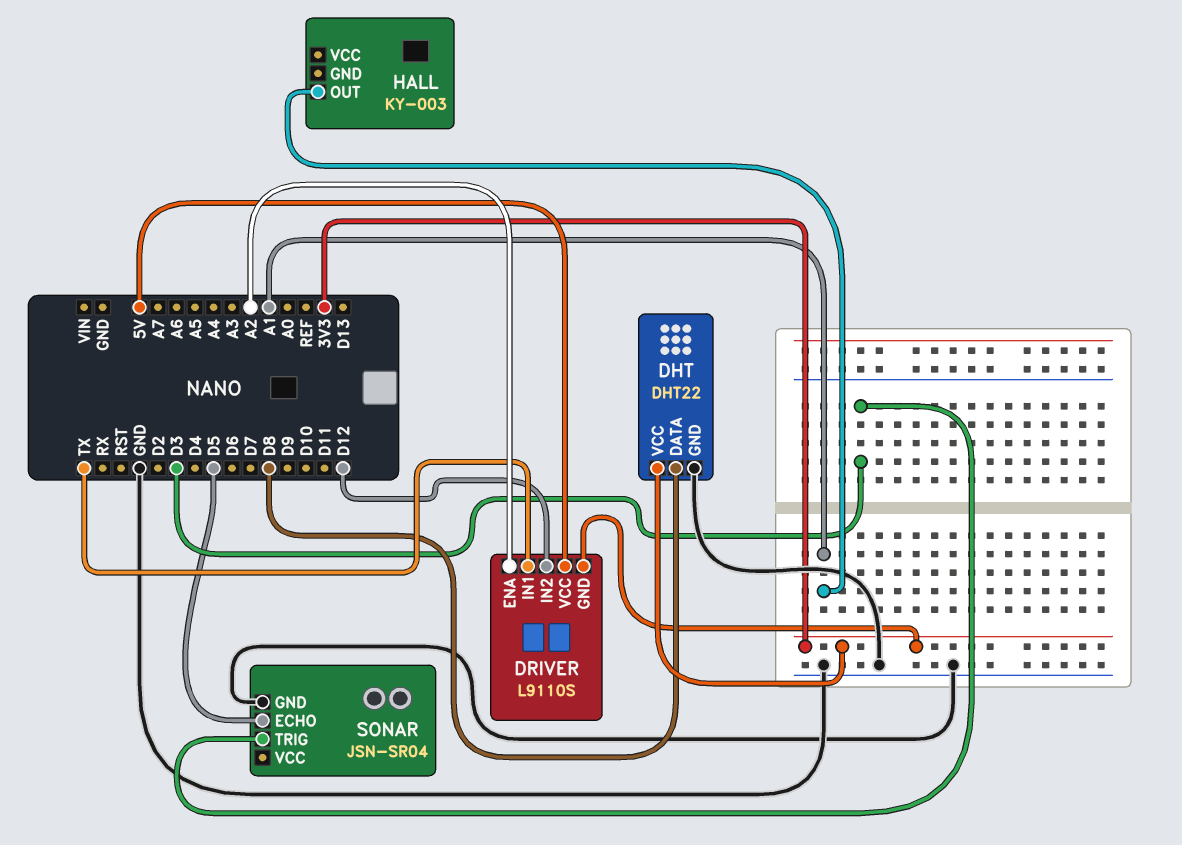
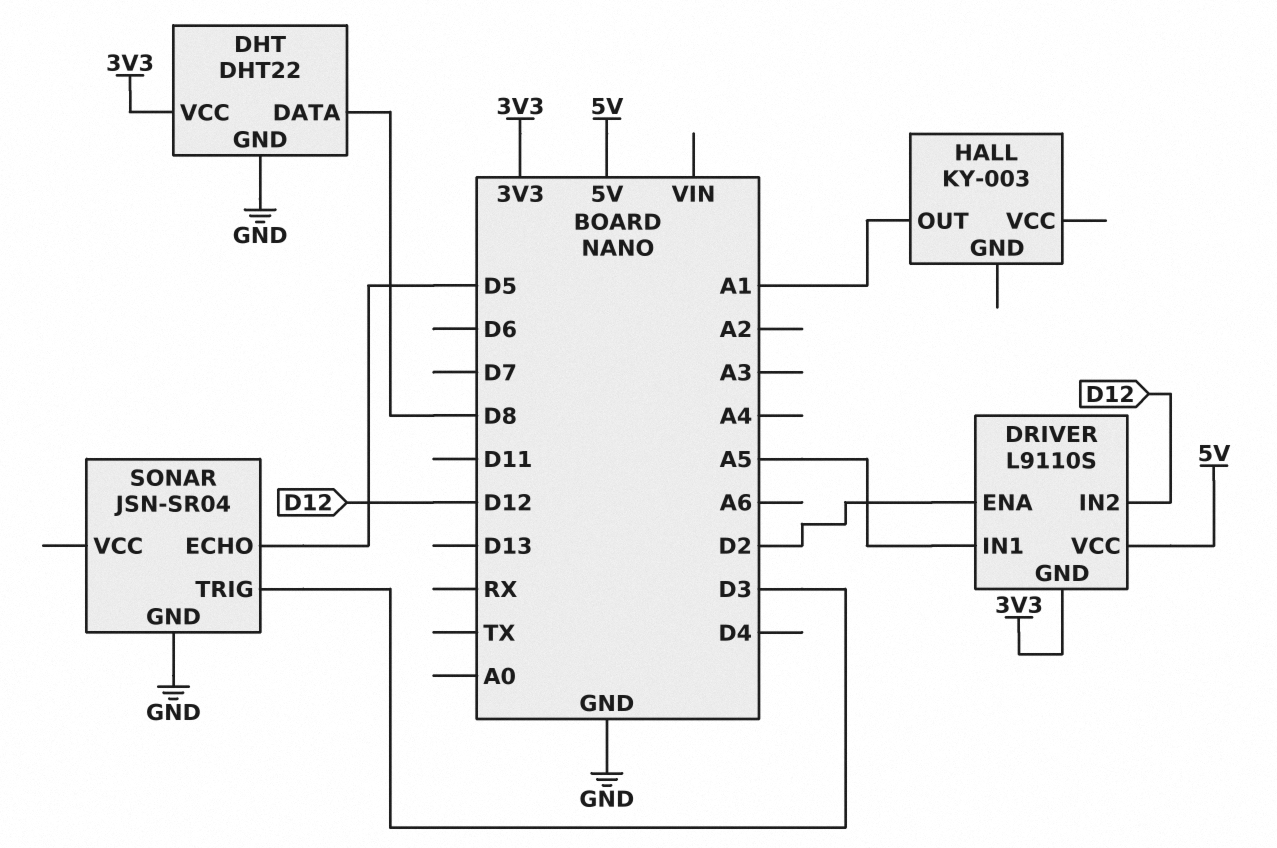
DRIVER pin ENA: A2 -> D2
DRIVER pin IN1: TX -> A5

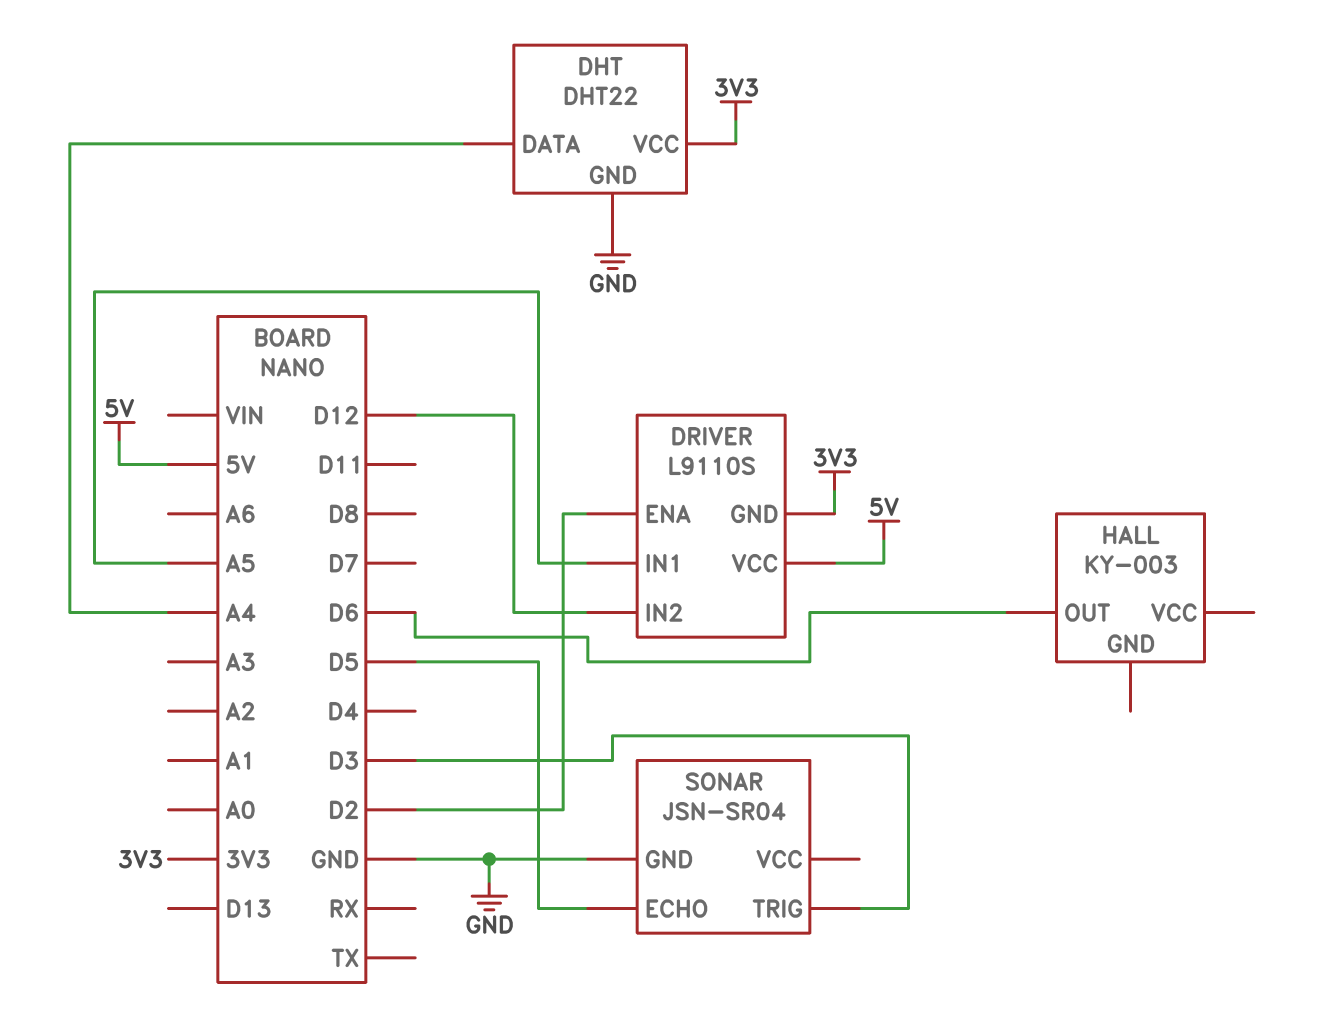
DHT pin DATA: D8 -> A4
HALL pin OUT: A1 -> D6

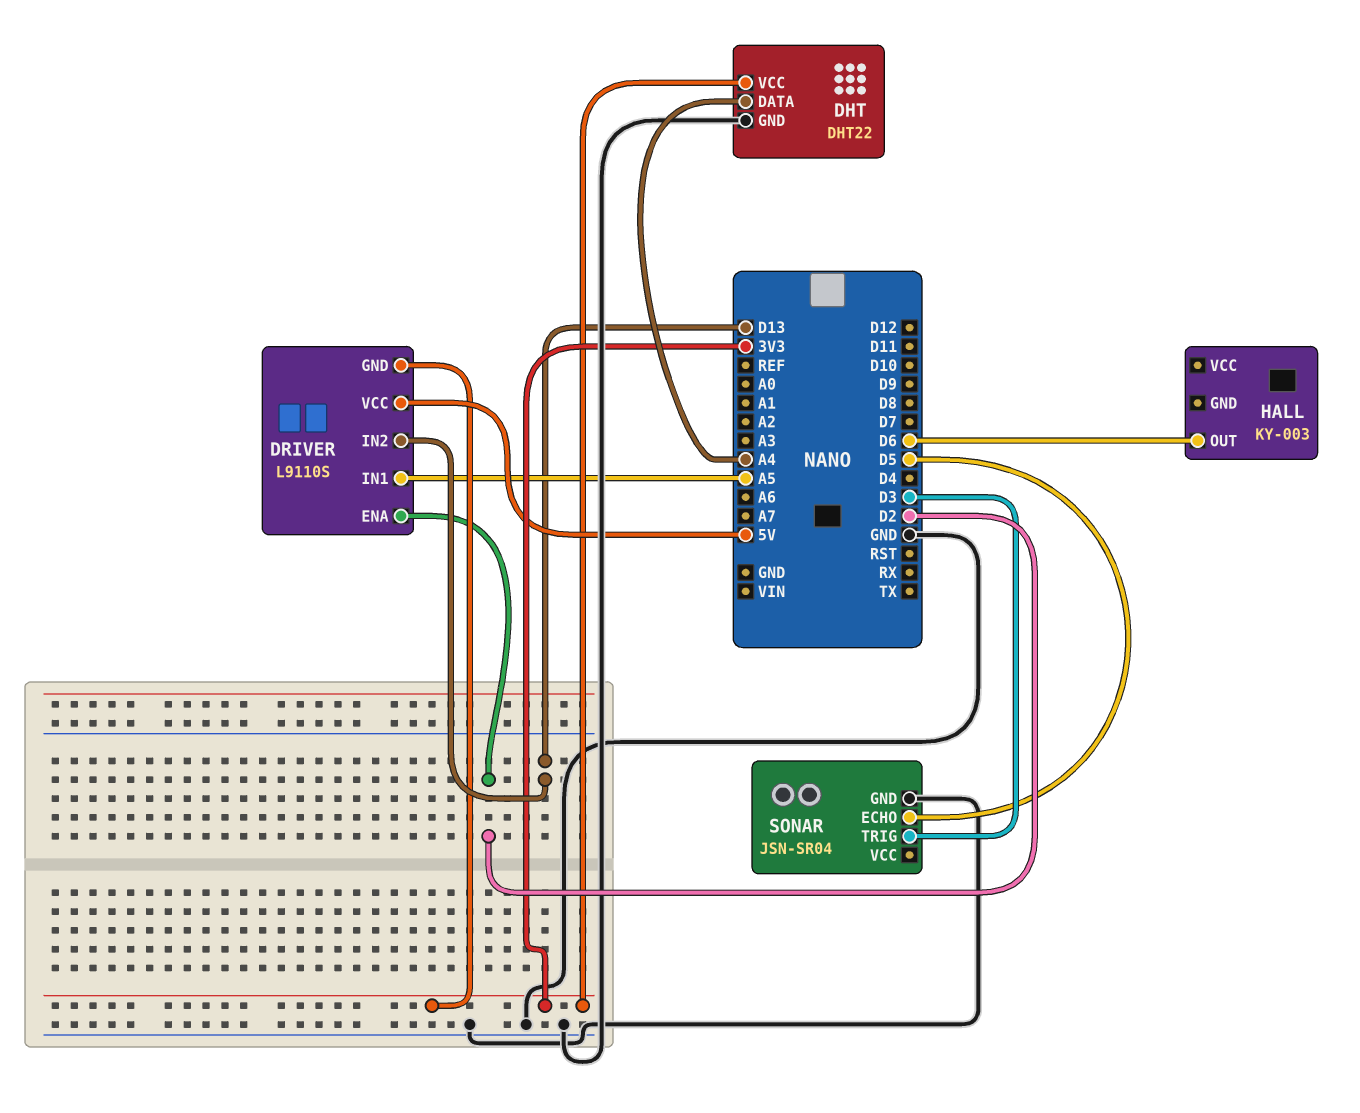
DRIVER pin IN2: D12 -> D13

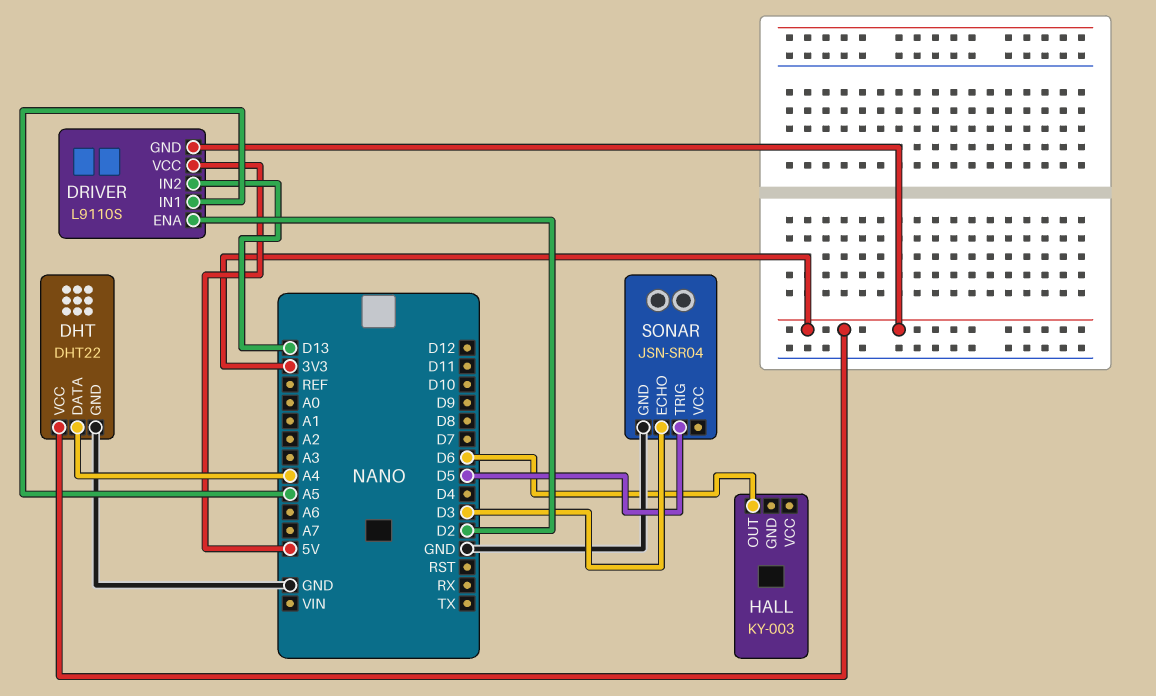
SONAR pin ECHO: D5 -> D3
SONAR pin TRIG: D3 -> D5

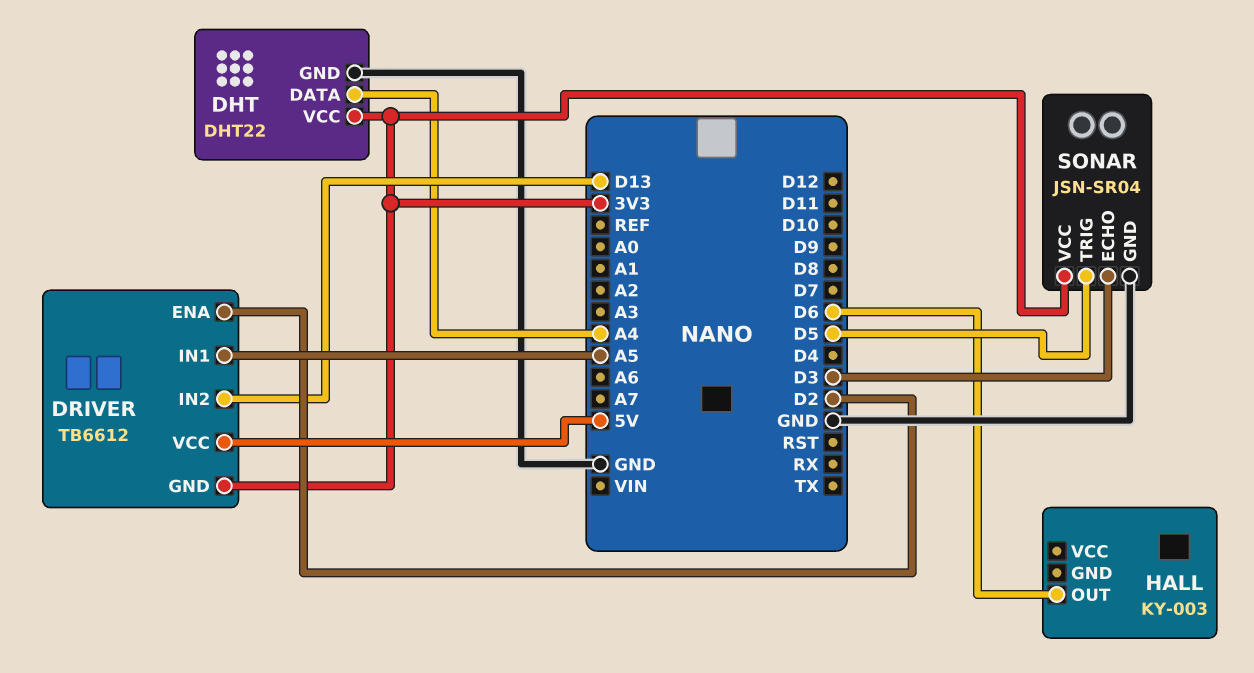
DRIVER: L9110S -> TB6612
SONAR pin VCC: none -> 3V3

